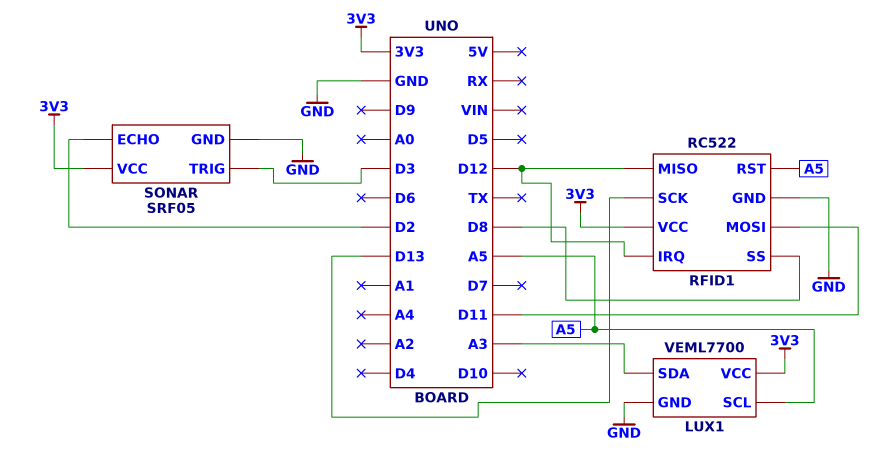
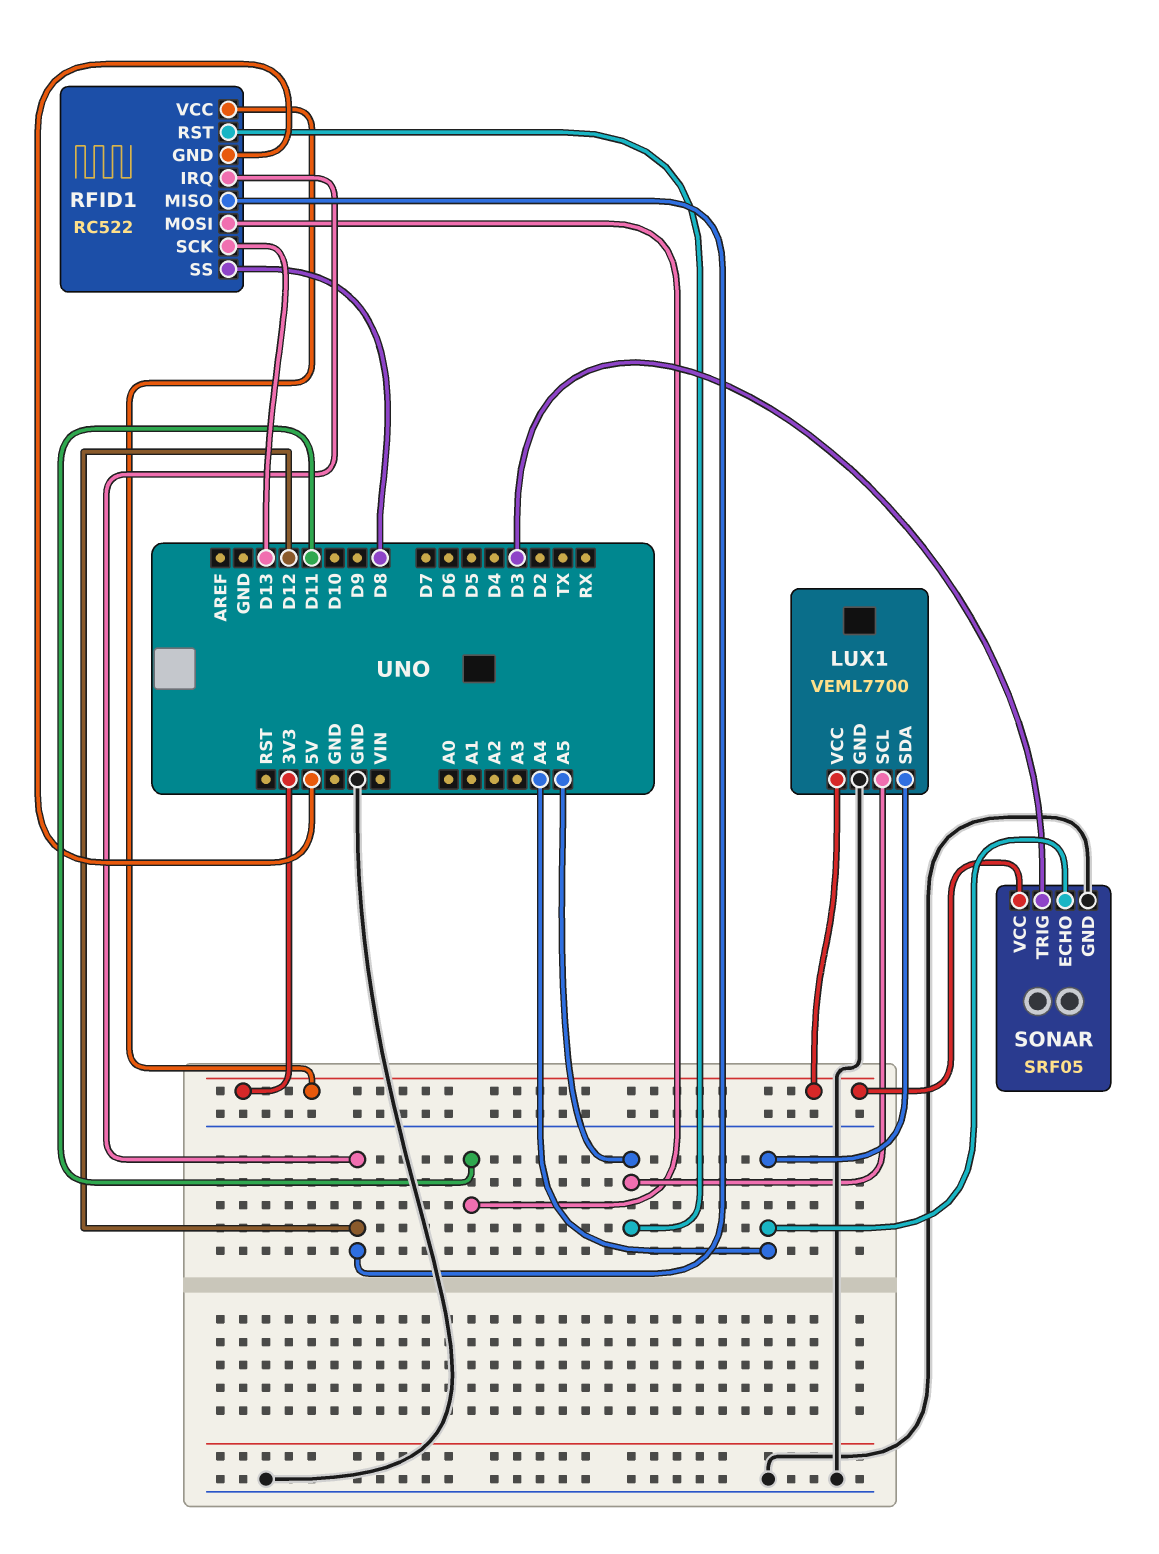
LUX1 pin SDA: A3 -> A4
RFID1 pin GND: GND -> 5V
SONAR pin ECHO: D2 -> A4

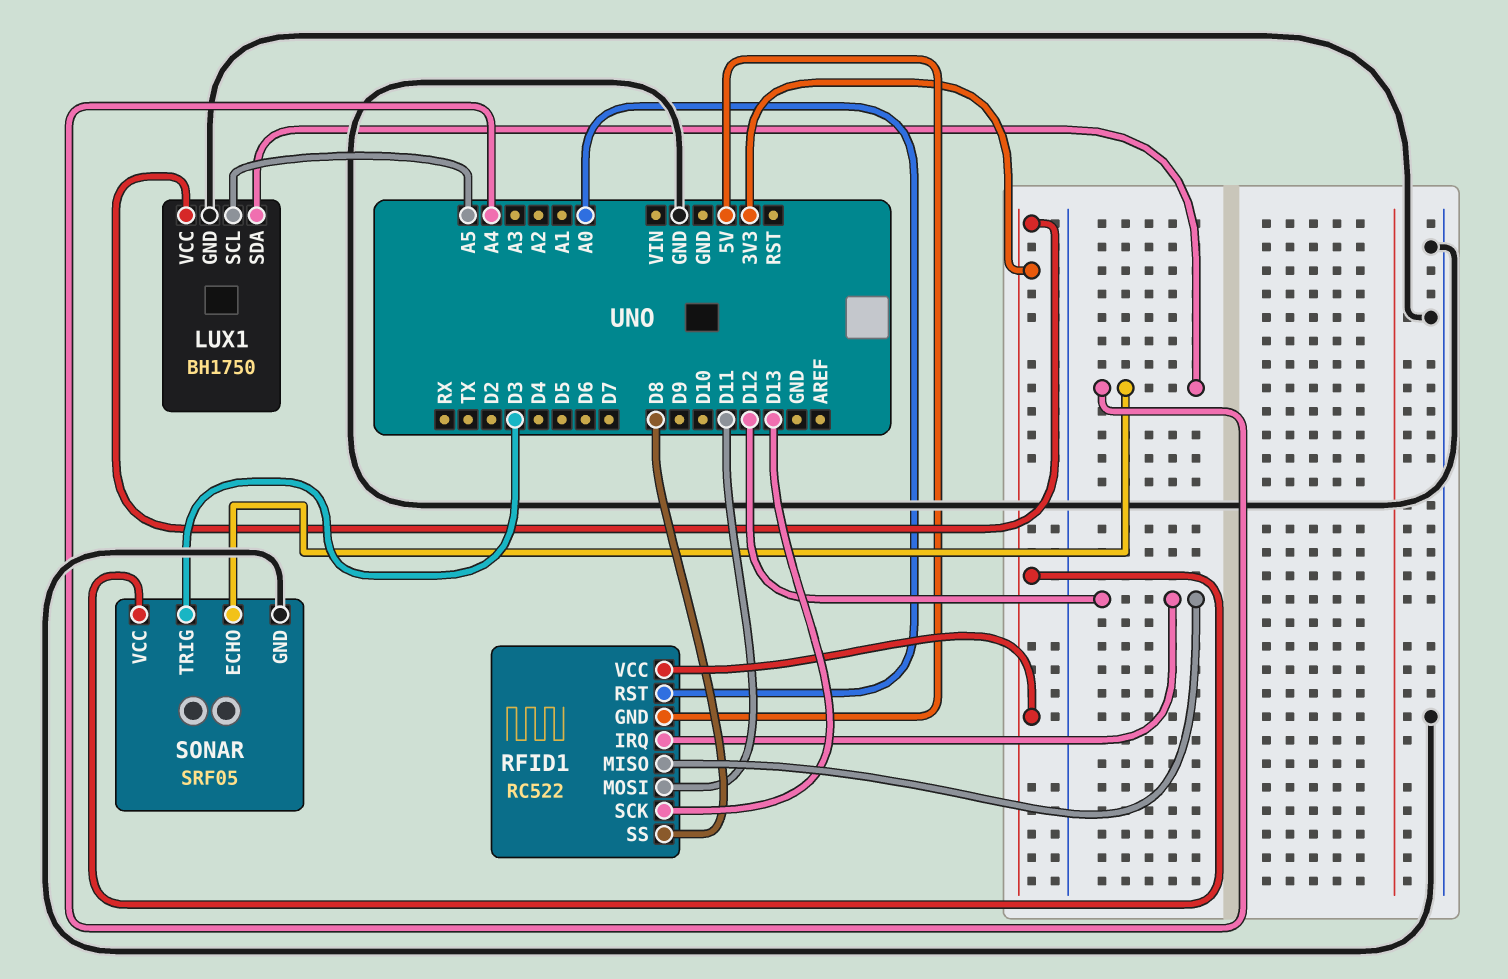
LUX1: VEML7700 -> BH1750
RFID1 pin RST: A5 -> A0

